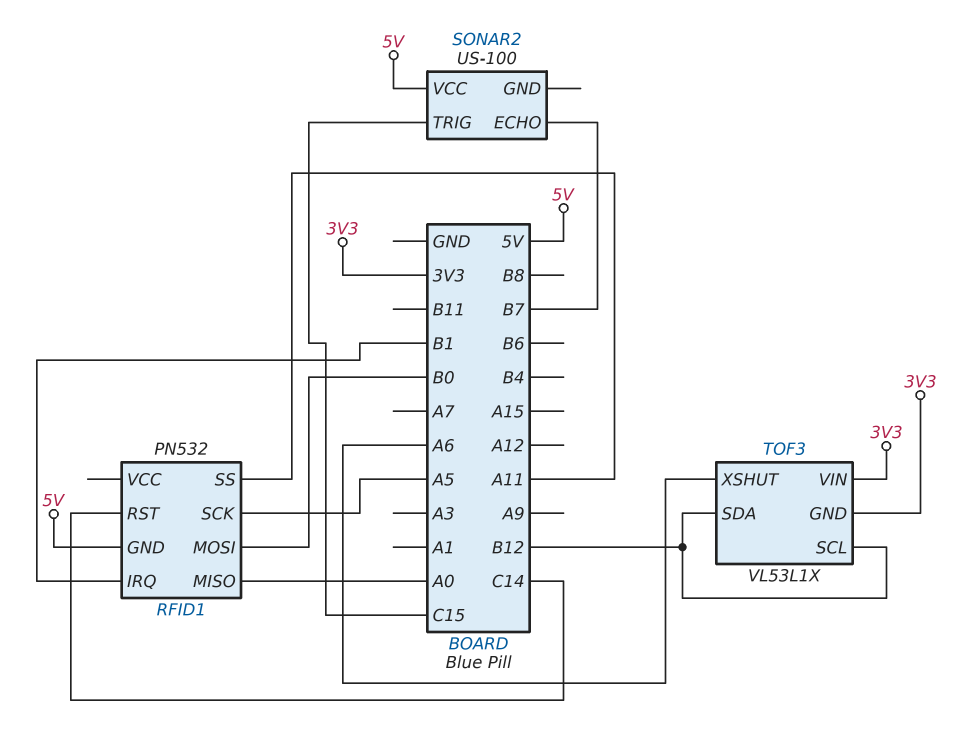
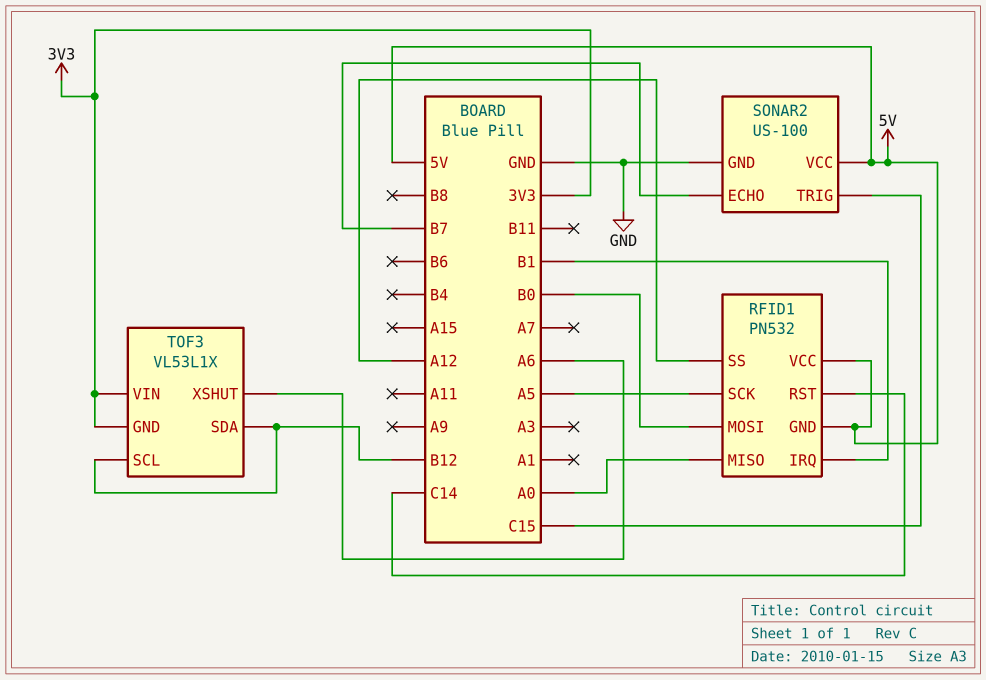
RFID1 pin SS: A11 -> A12
RFID1 pin VCC: none -> 5V
SONAR2 pin GND: none -> GND

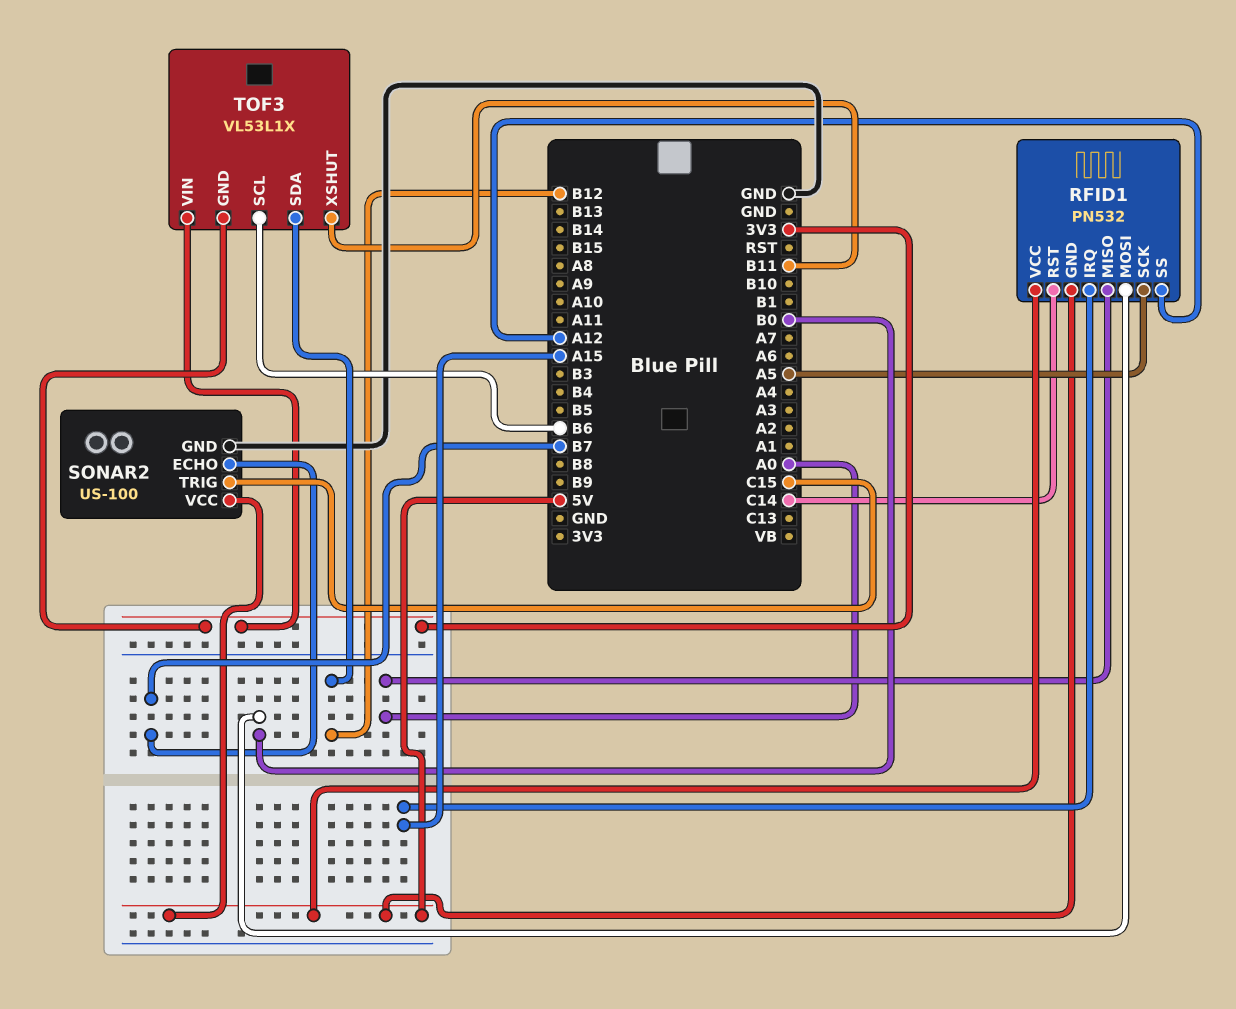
RFID1 pin IRQ: B1 -> A15
TOF3 pin SCL: B12 -> B6
TOF3 pin XSHUT: A6 -> B11

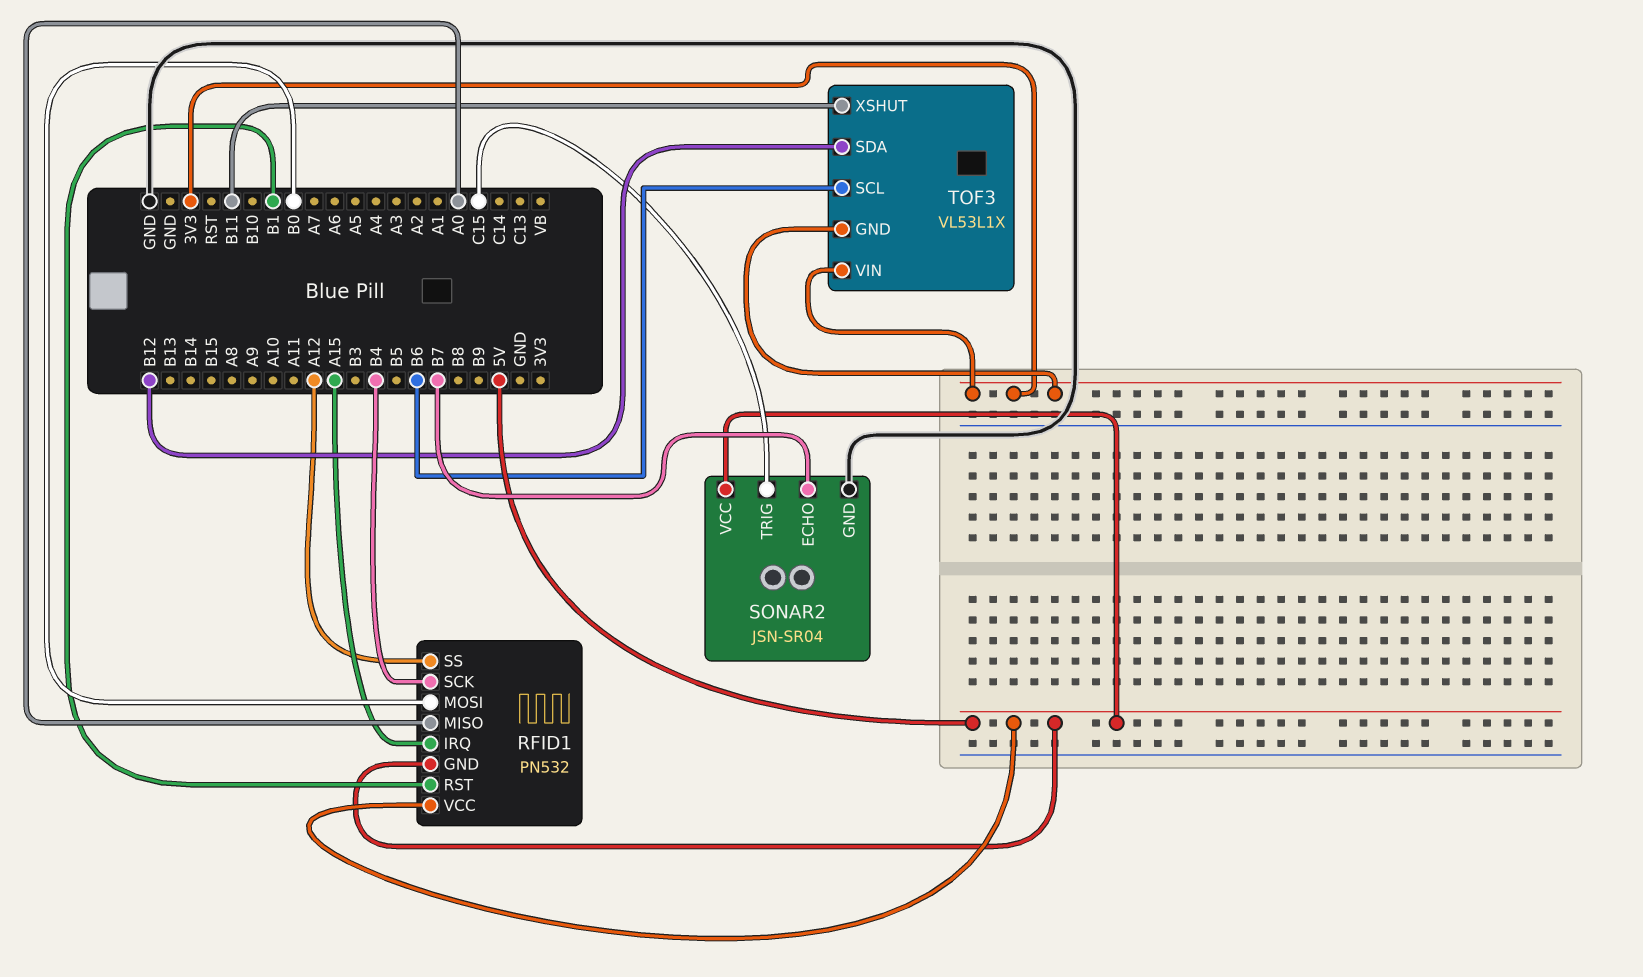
RFID1 pin RST: C14 -> B1
RFID1 pin SCK: A5 -> B4
SONAR2: US-100 -> JSN-SR04

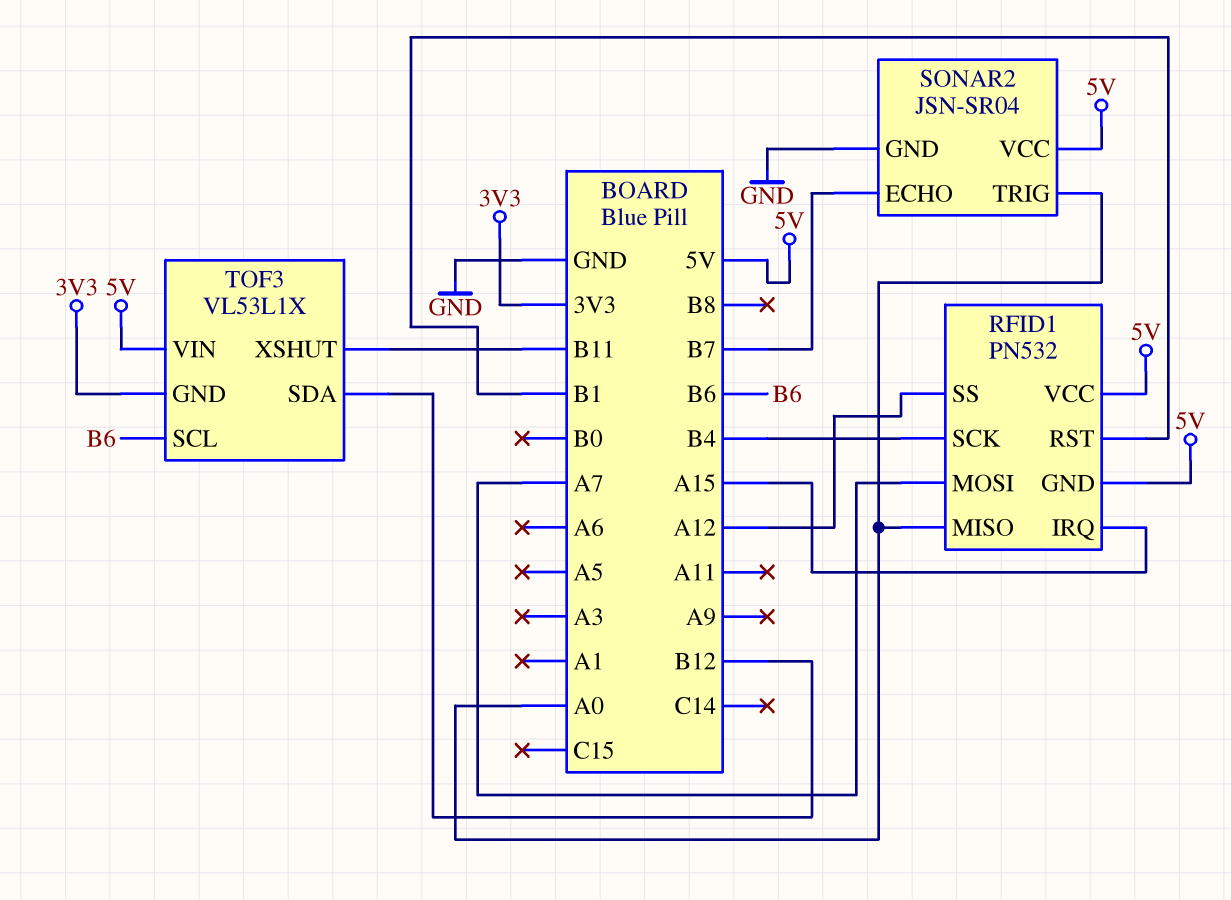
RFID1 pin MOSI: B0 -> A7
SONAR2 pin TRIG: C15 -> A0
TOF3 pin VIN: 3V3 -> 5V

